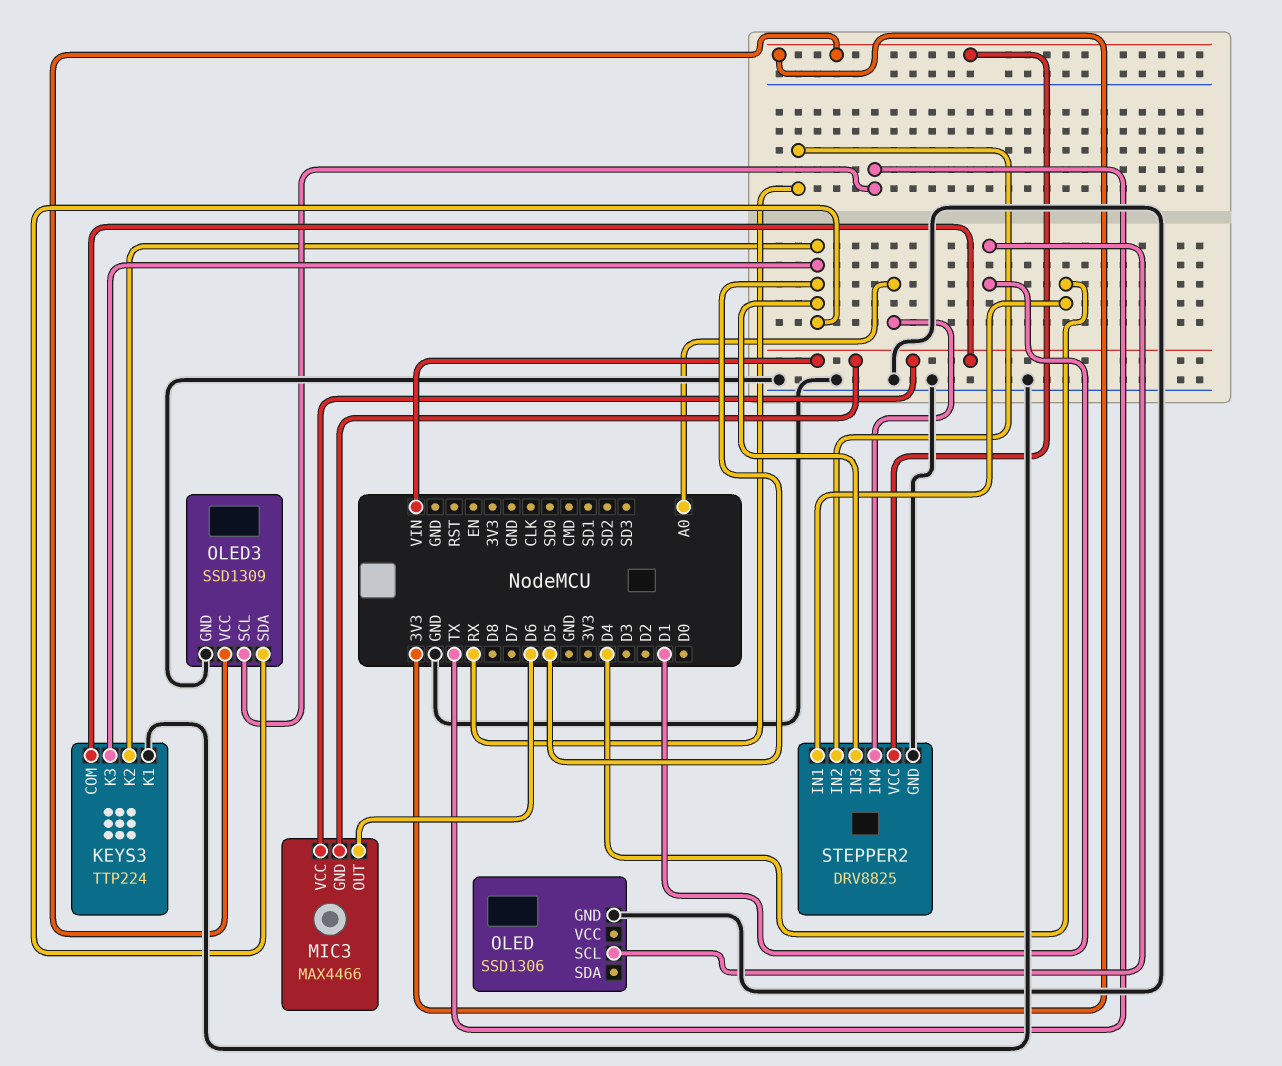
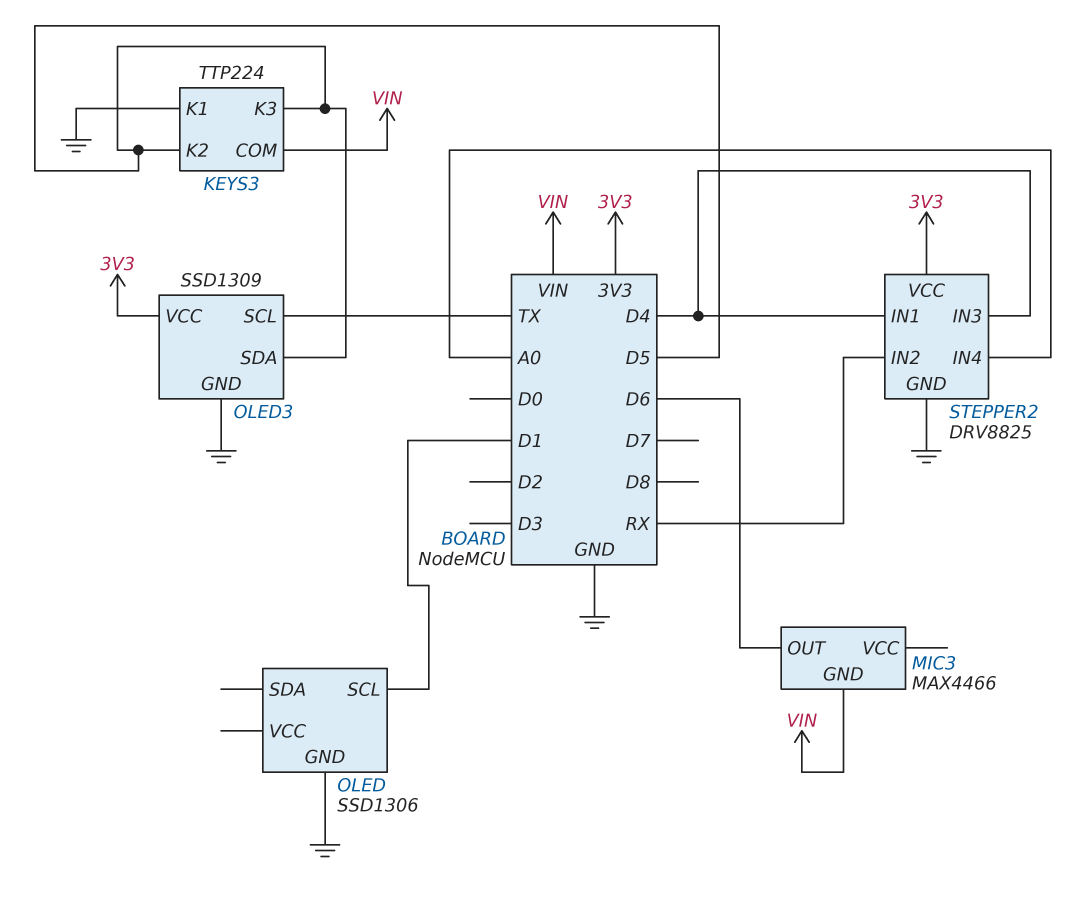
MIC3 pin VCC: VIN -> none
STEPPER2 pin IN3: D5 -> D4

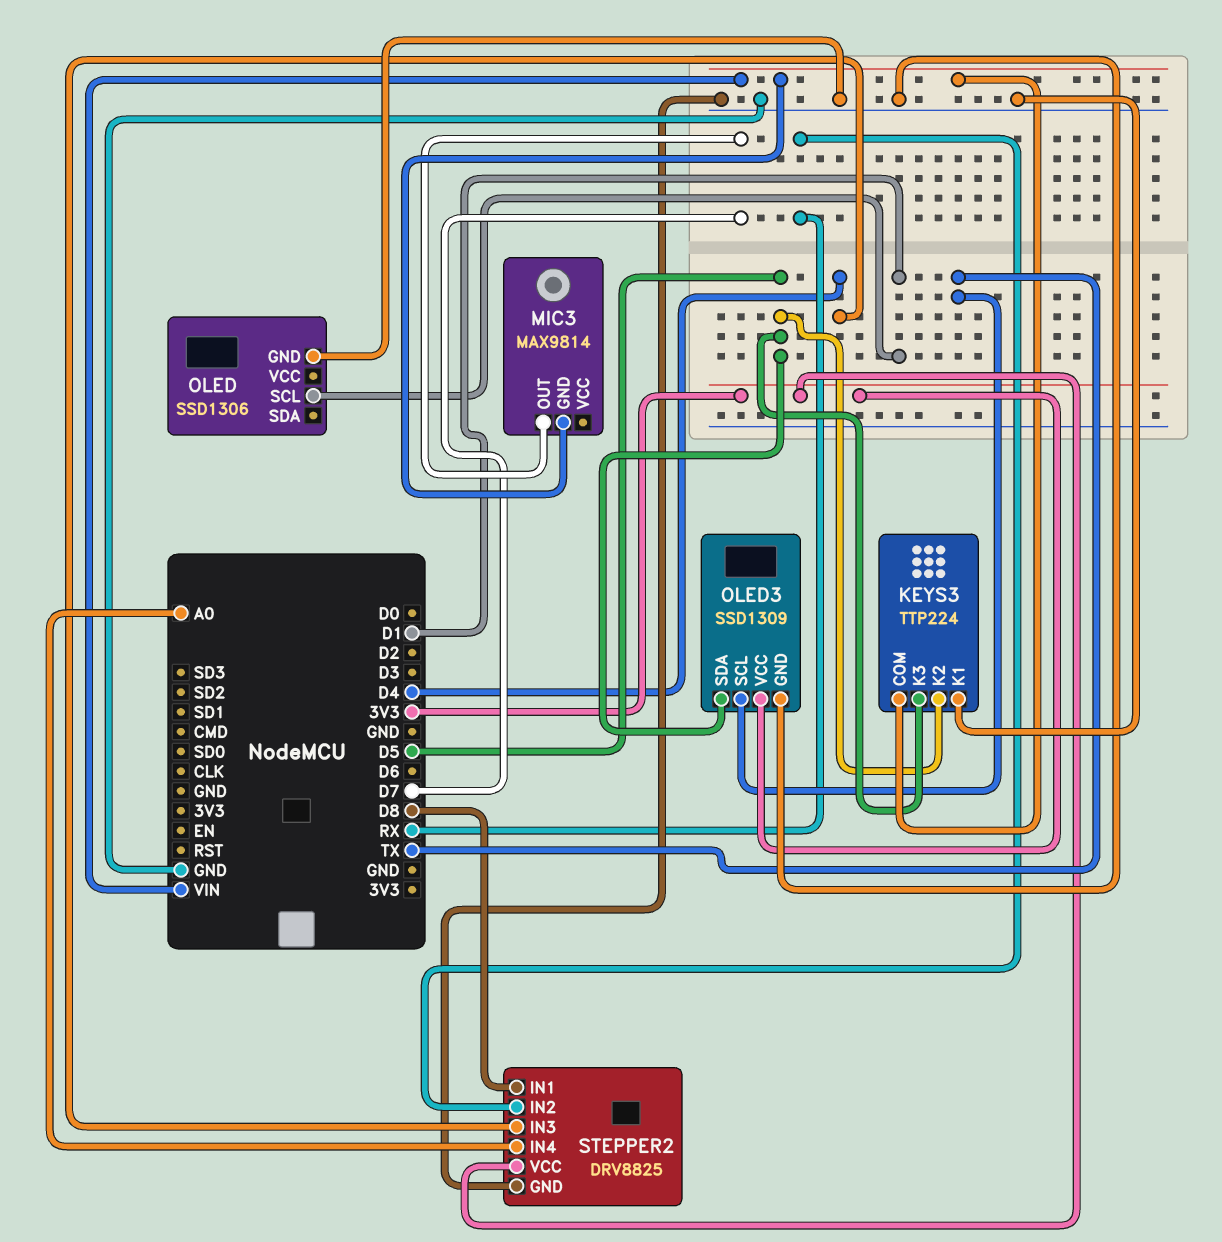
MIC3: MAX4466 -> MAX9814
MIC3 pin OUT: D6 -> D7
STEPPER2 pin IN1: D4 -> D8

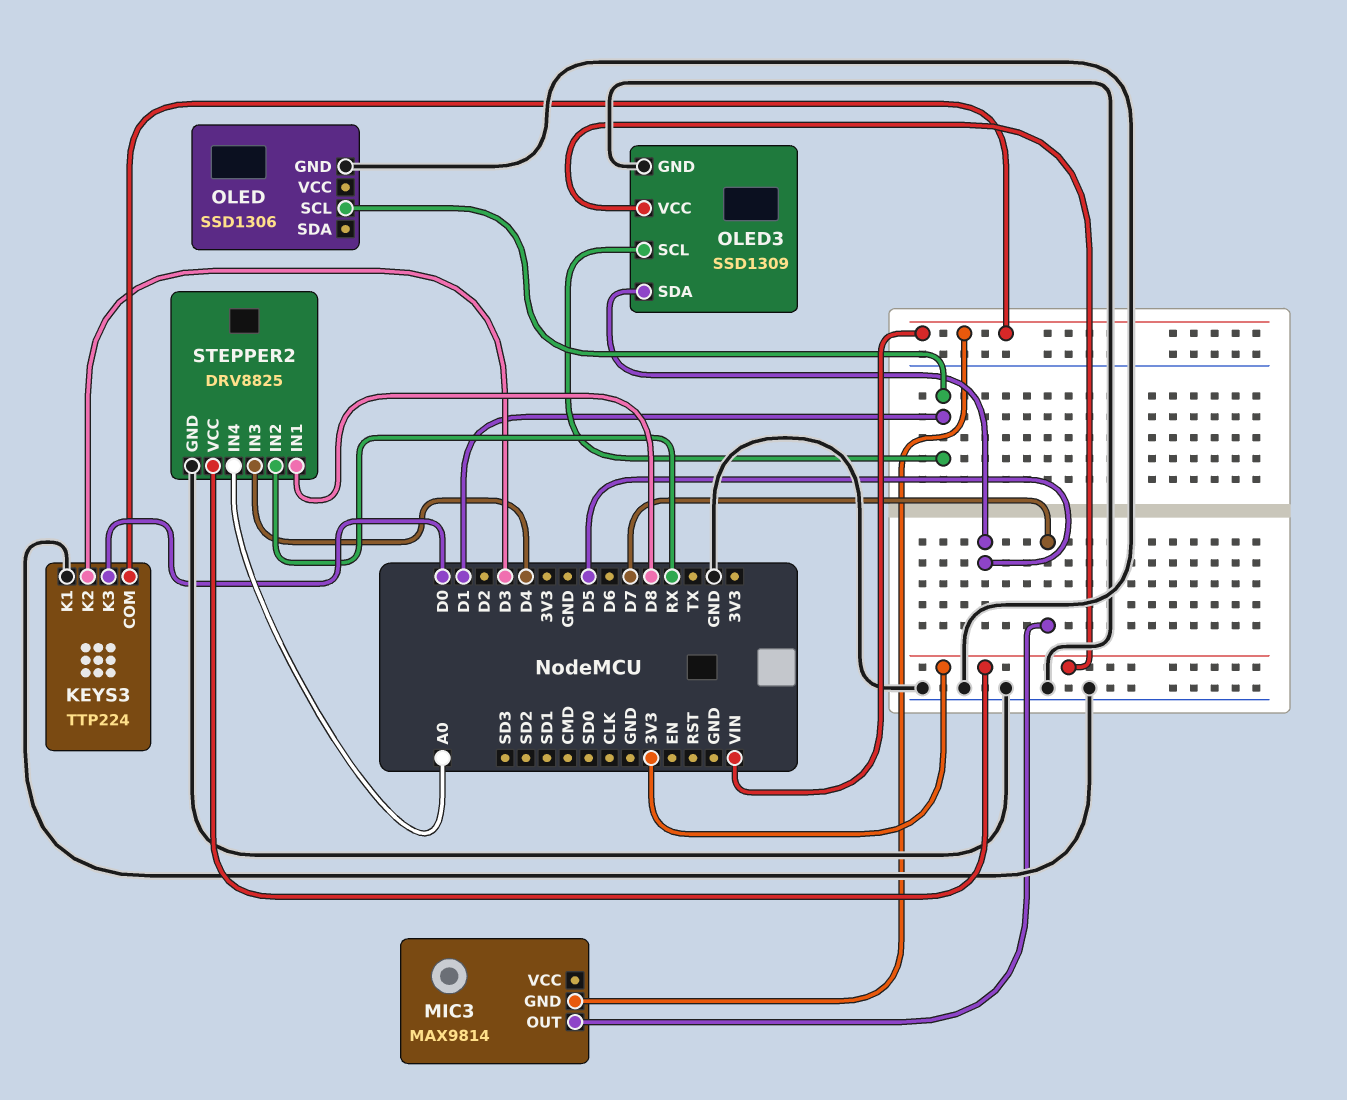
KEYS3 pin K2: D5 -> D3
KEYS3 pin K3: D5 -> D0
OLED3 pin SCL: TX -> D1

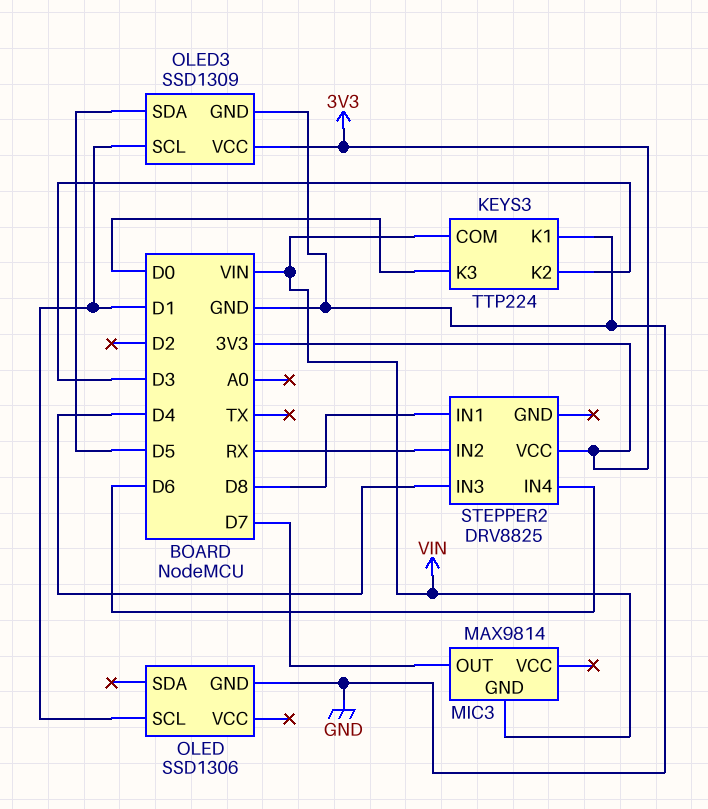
STEPPER2 pin GND: GND -> none
STEPPER2 pin IN4: A0 -> D6

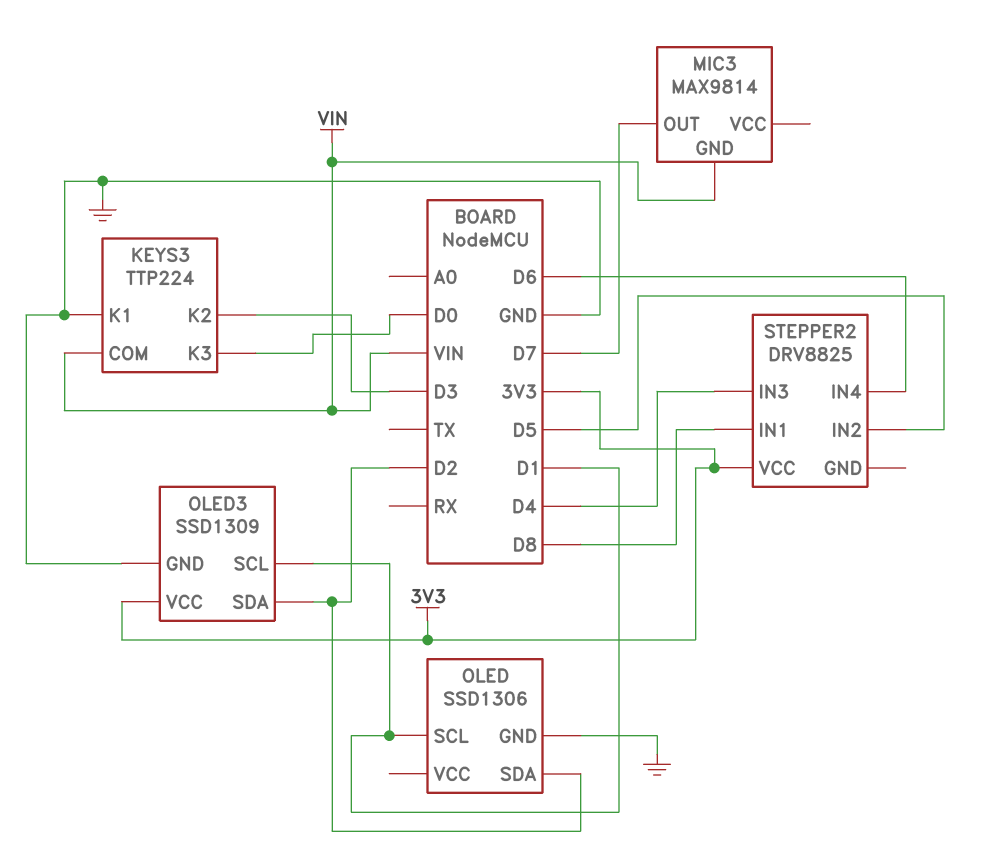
OLED pin SDA: none -> D2
OLED3 pin SDA: D5 -> D2
STEPPER2 pin IN2: RX -> D5

